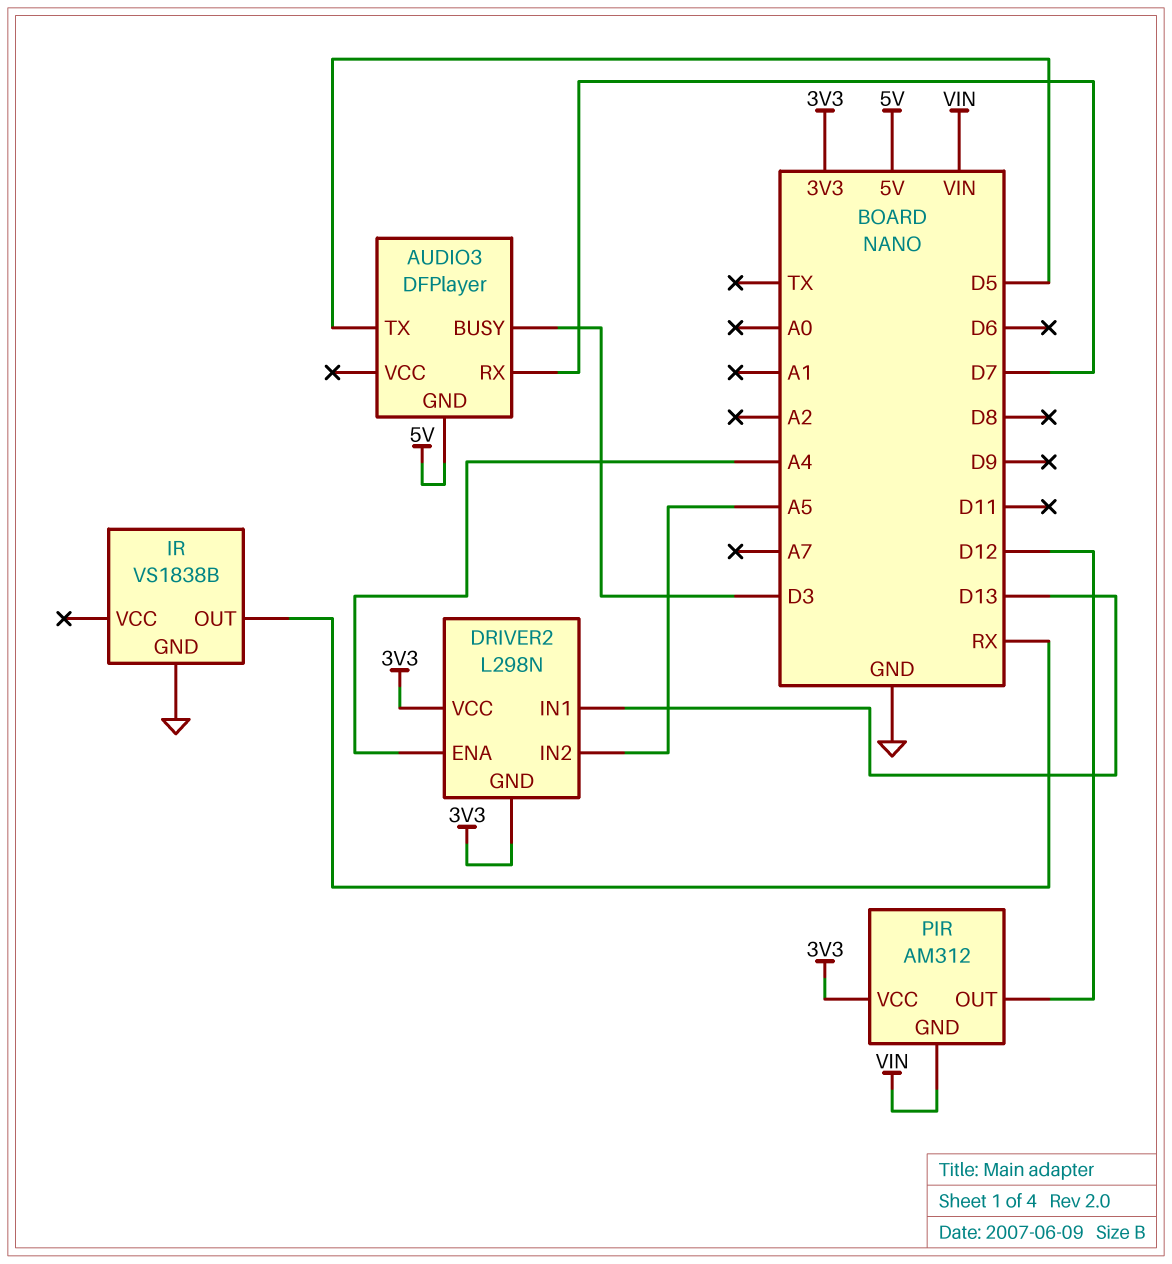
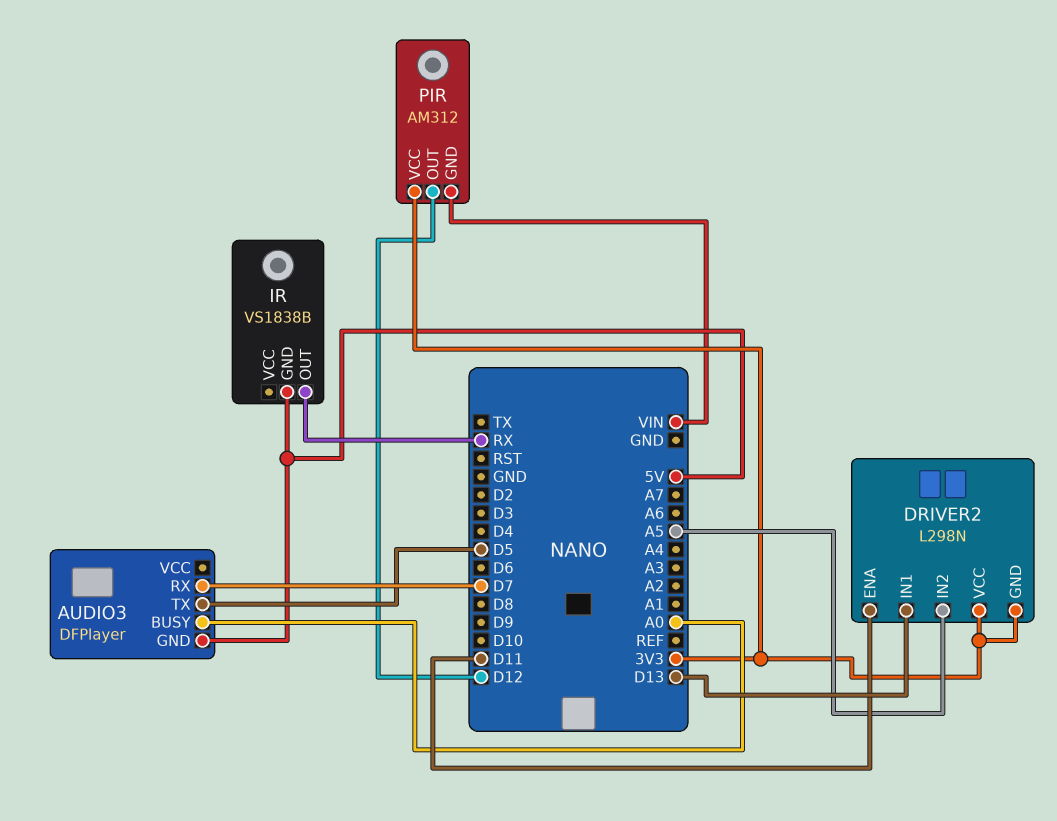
AUDIO3 pin BUSY: D3 -> A0
DRIVER2 pin ENA: A4 -> D11
IR pin GND: GND -> 5V

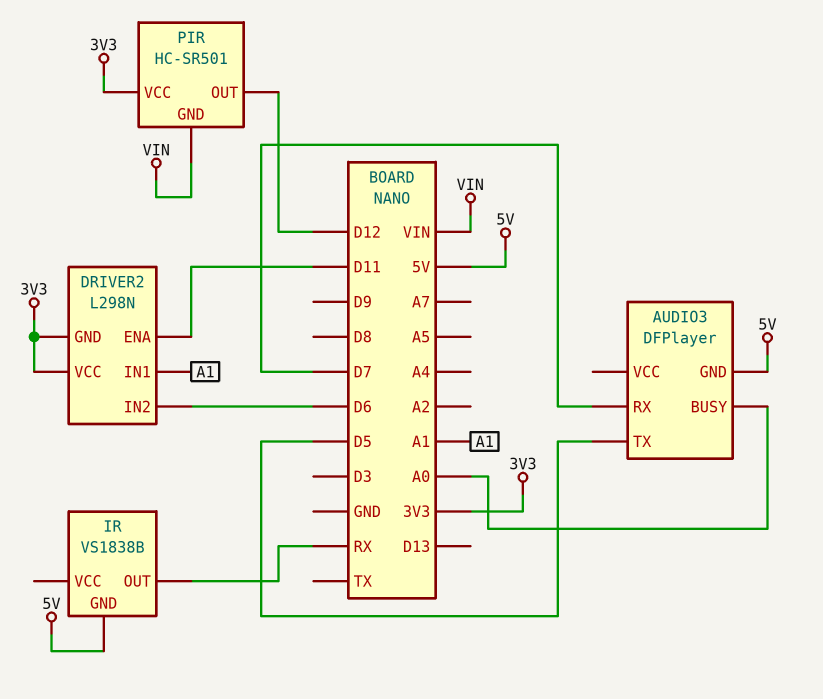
DRIVER2 pin IN1: D13 -> A1
DRIVER2 pin IN2: A5 -> D6
PIR: AM312 -> HC-SR501

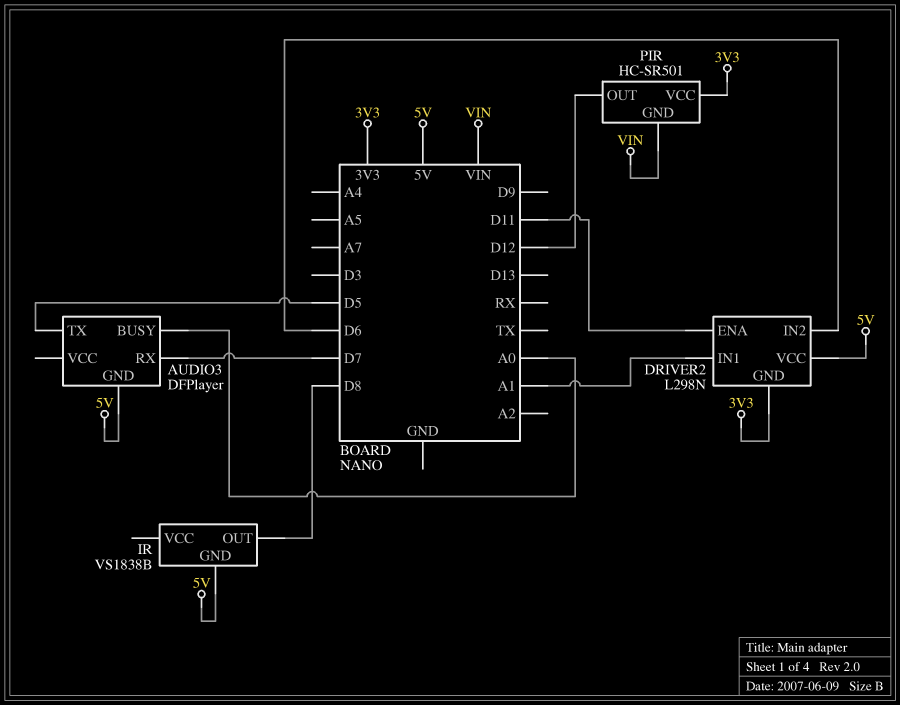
DRIVER2 pin VCC: 3V3 -> 5V
IR pin OUT: RX -> D8

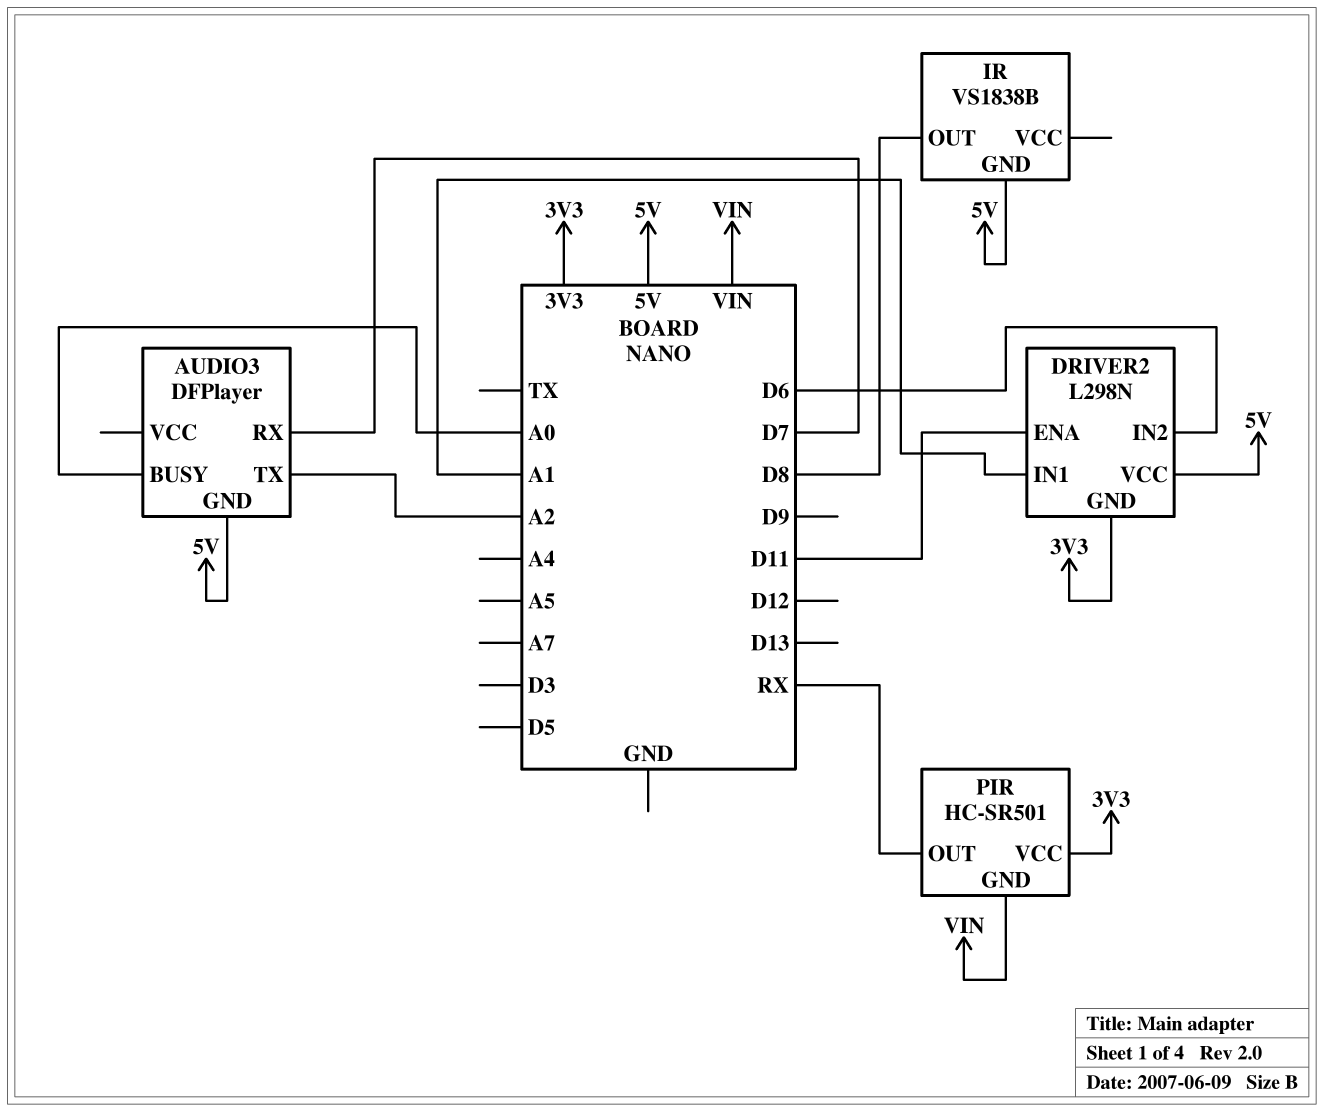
AUDIO3 pin TX: D5 -> A2
PIR pin OUT: D12 -> RX

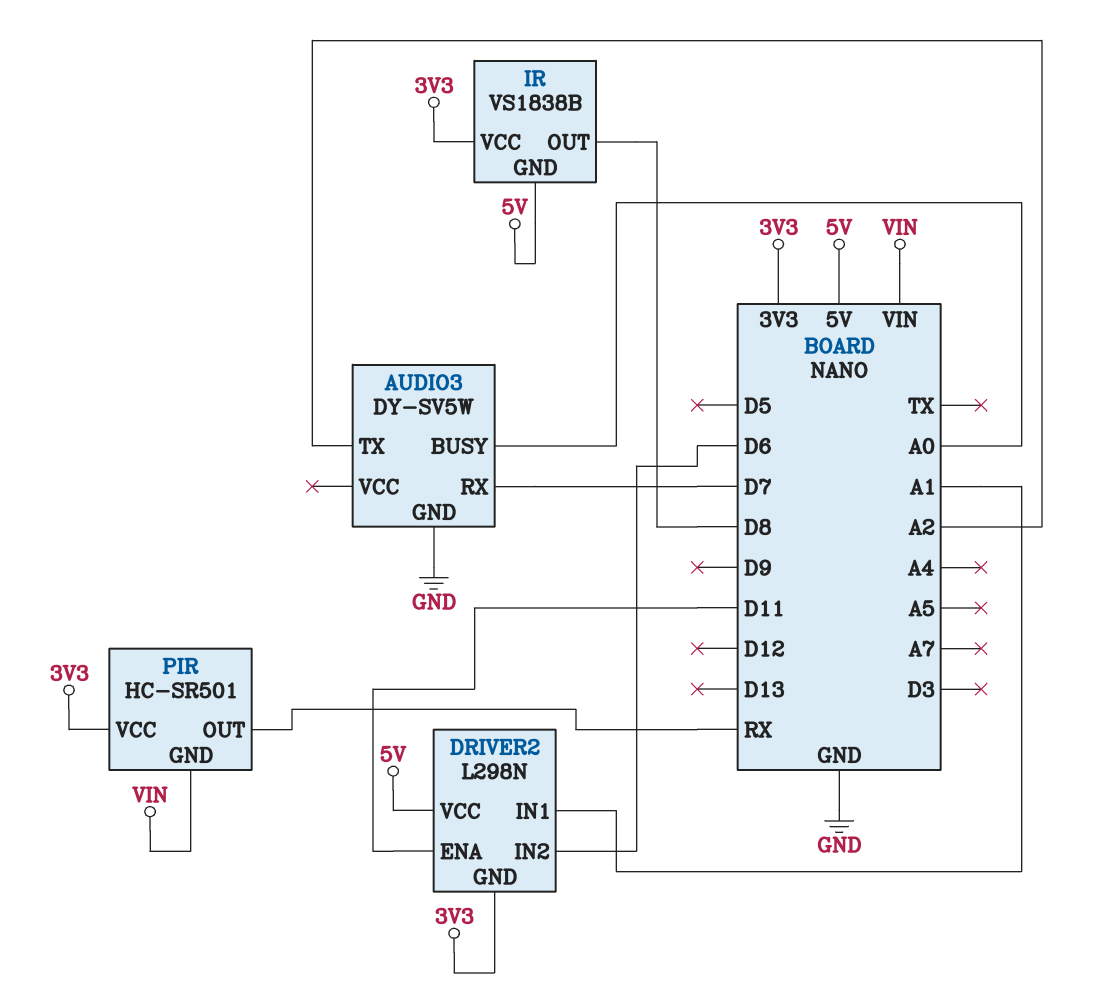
AUDIO3: DFPlayer -> DY-SV5W
AUDIO3 pin GND: 5V -> GND
IR pin VCC: none -> 3V3

